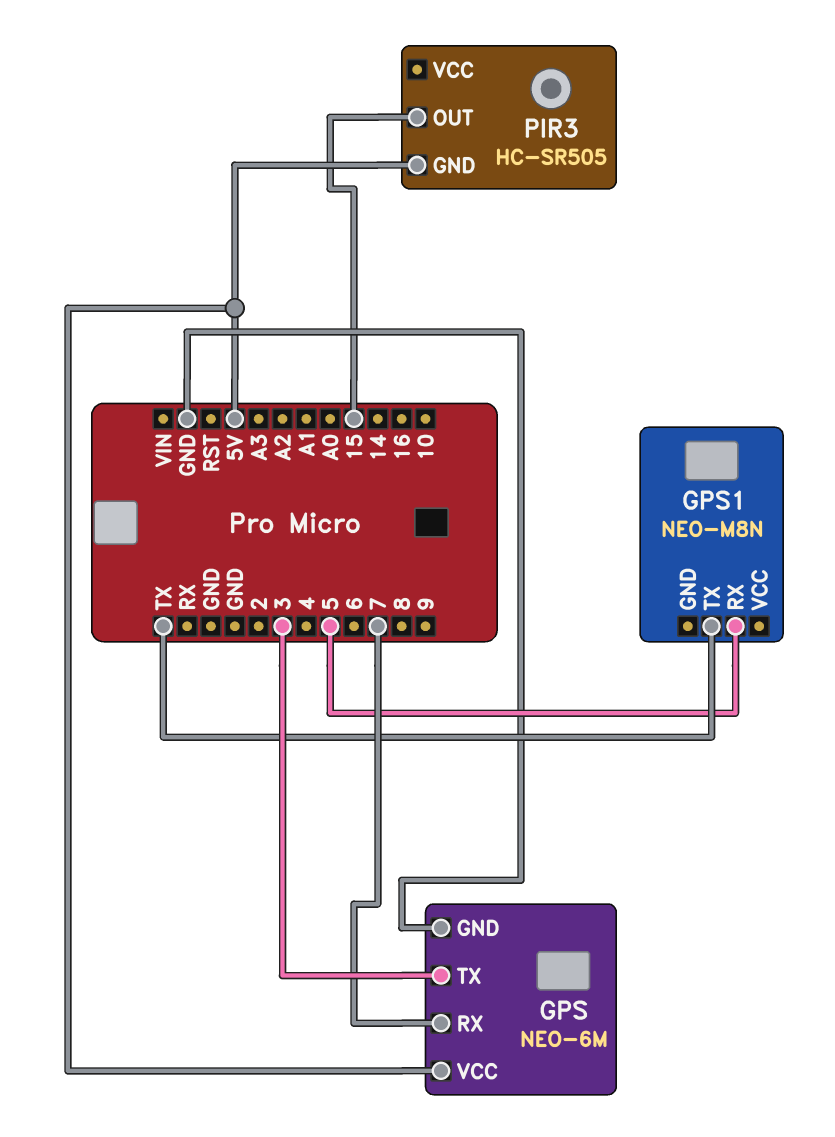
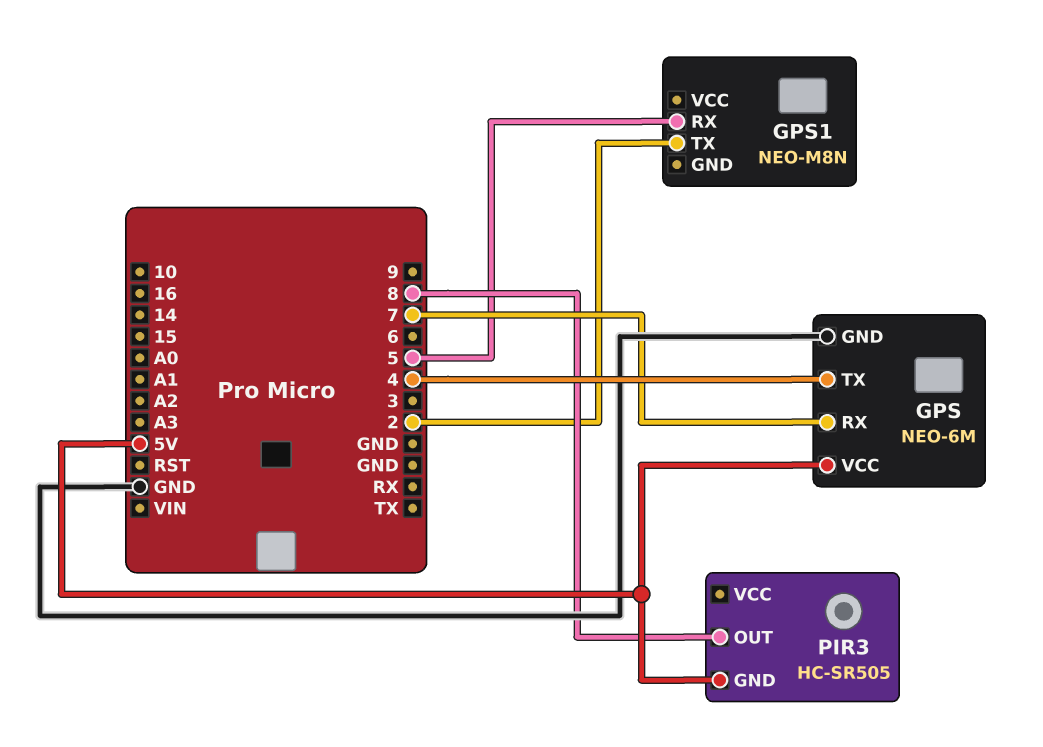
GPS pin TX: 3 -> 4
GPS1 pin TX: TX -> 2
PIR3 pin OUT: 15 -> 8

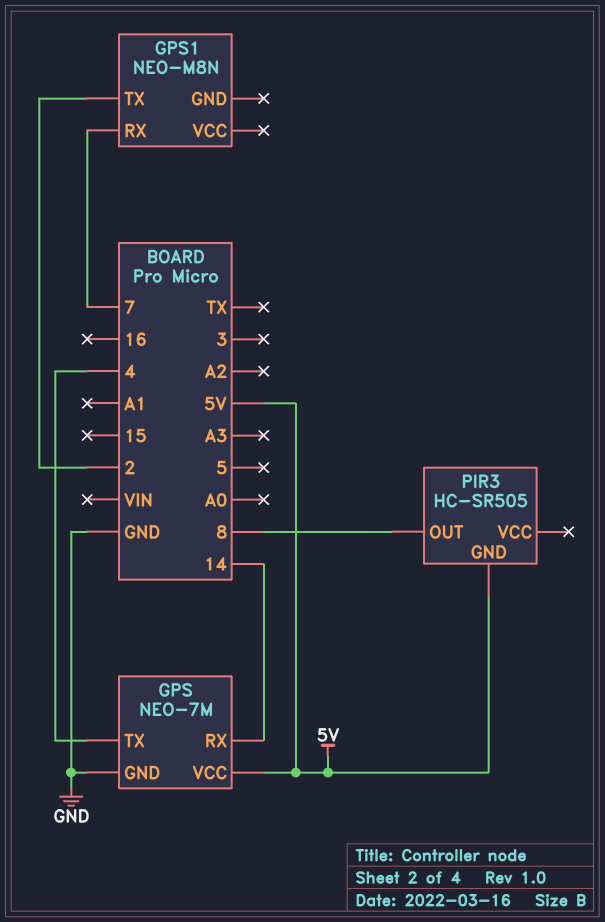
GPS: NEO-6M -> NEO-7M
GPS pin RX: 7 -> 14
GPS1 pin RX: 5 -> 7

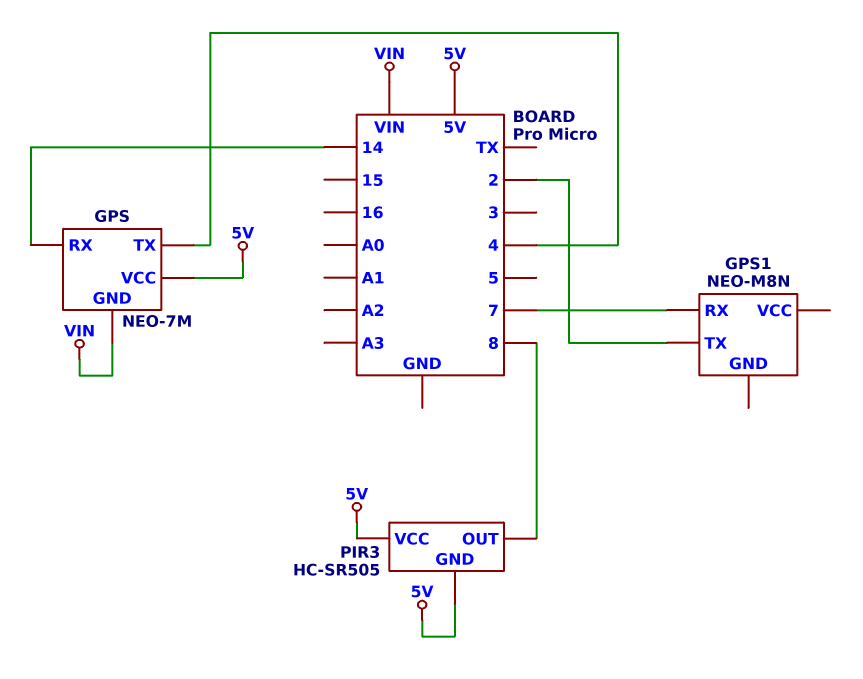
GPS pin GND: GND -> VIN
PIR3 pin VCC: none -> 5V

